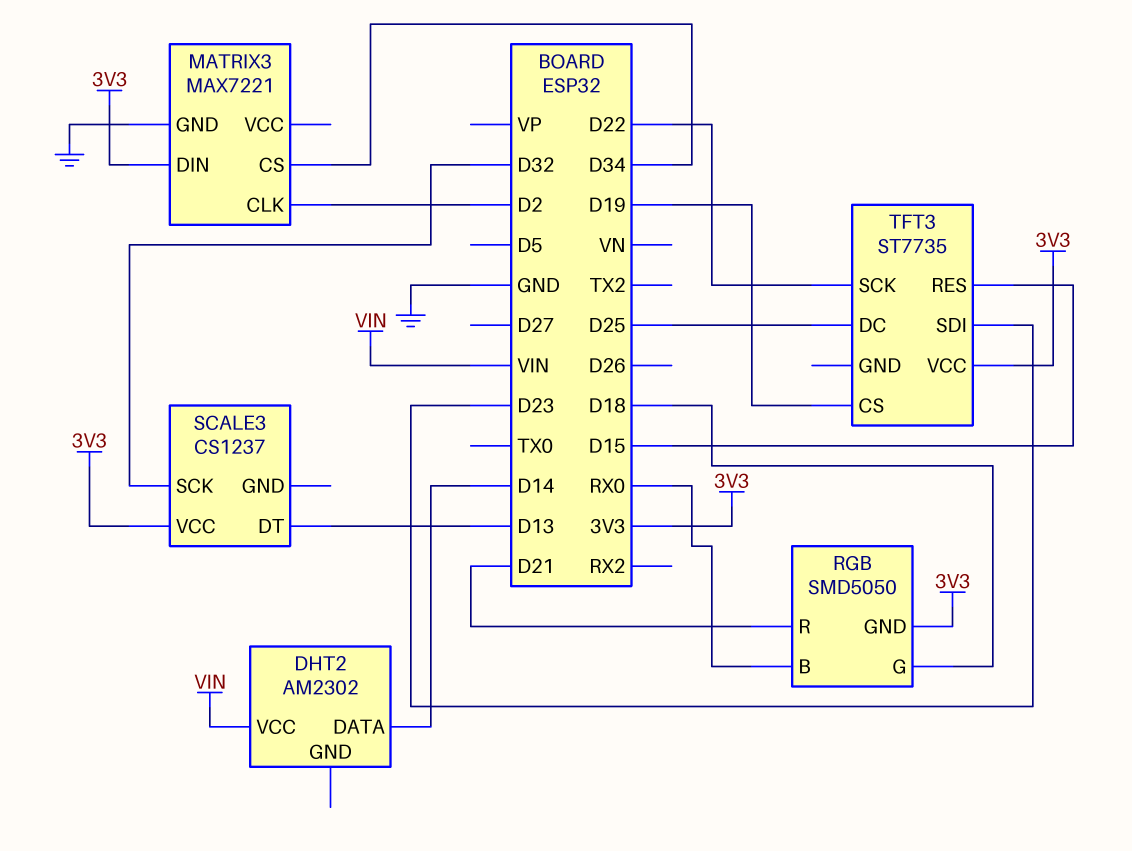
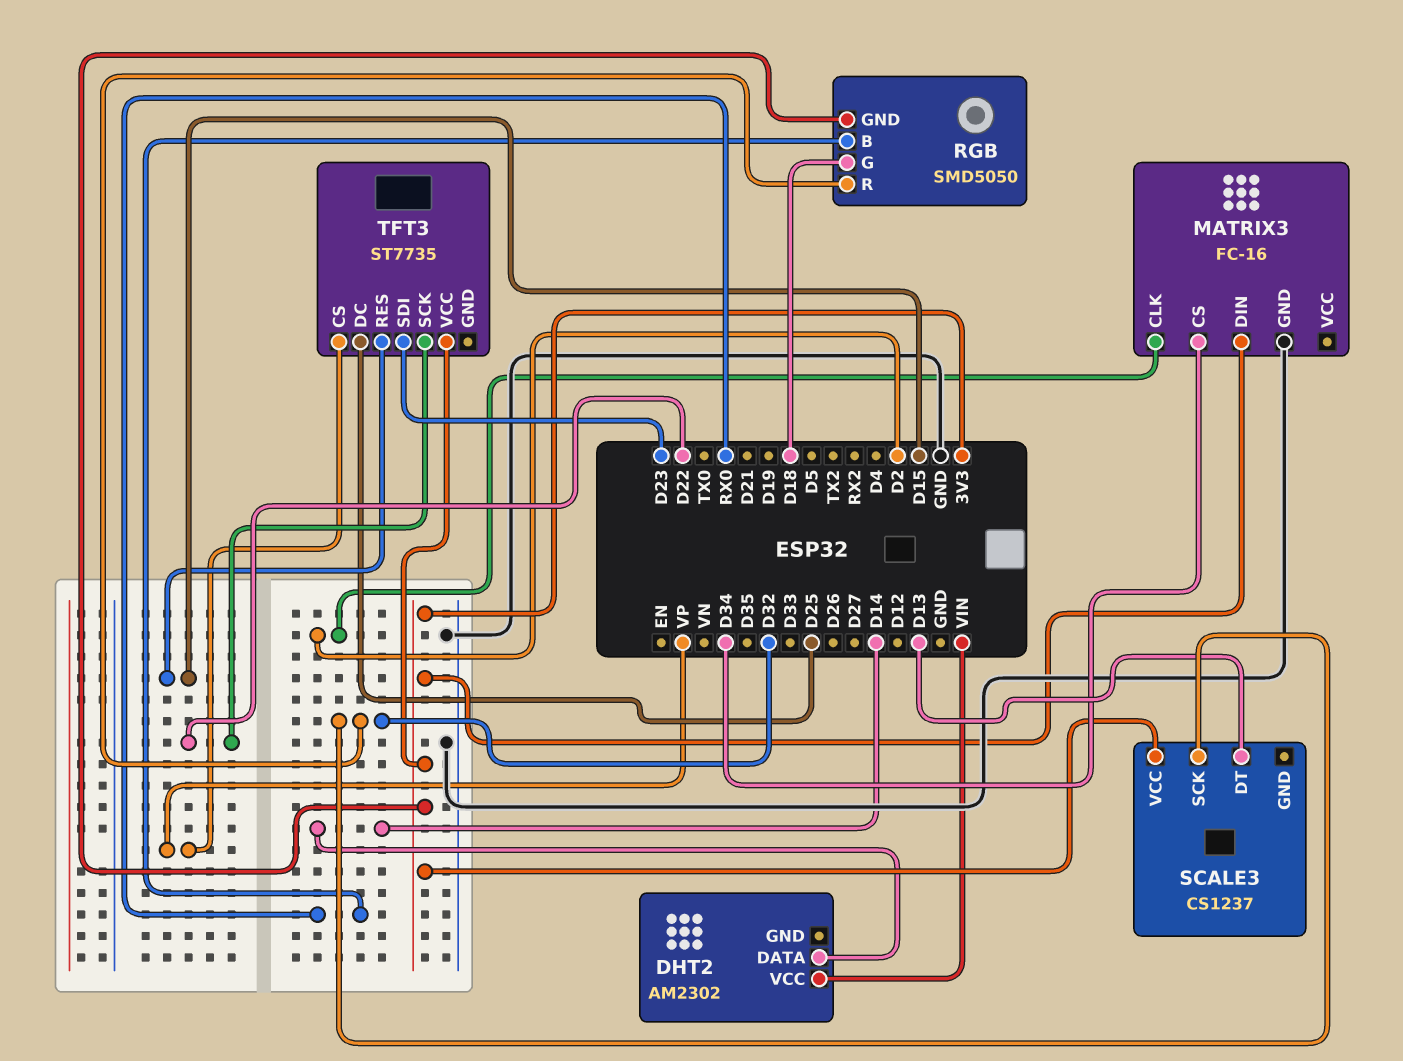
MATRIX3: MAX7221 -> FC-16
RGB pin R: D21 -> D32
TFT3 pin CS: D19 -> VP

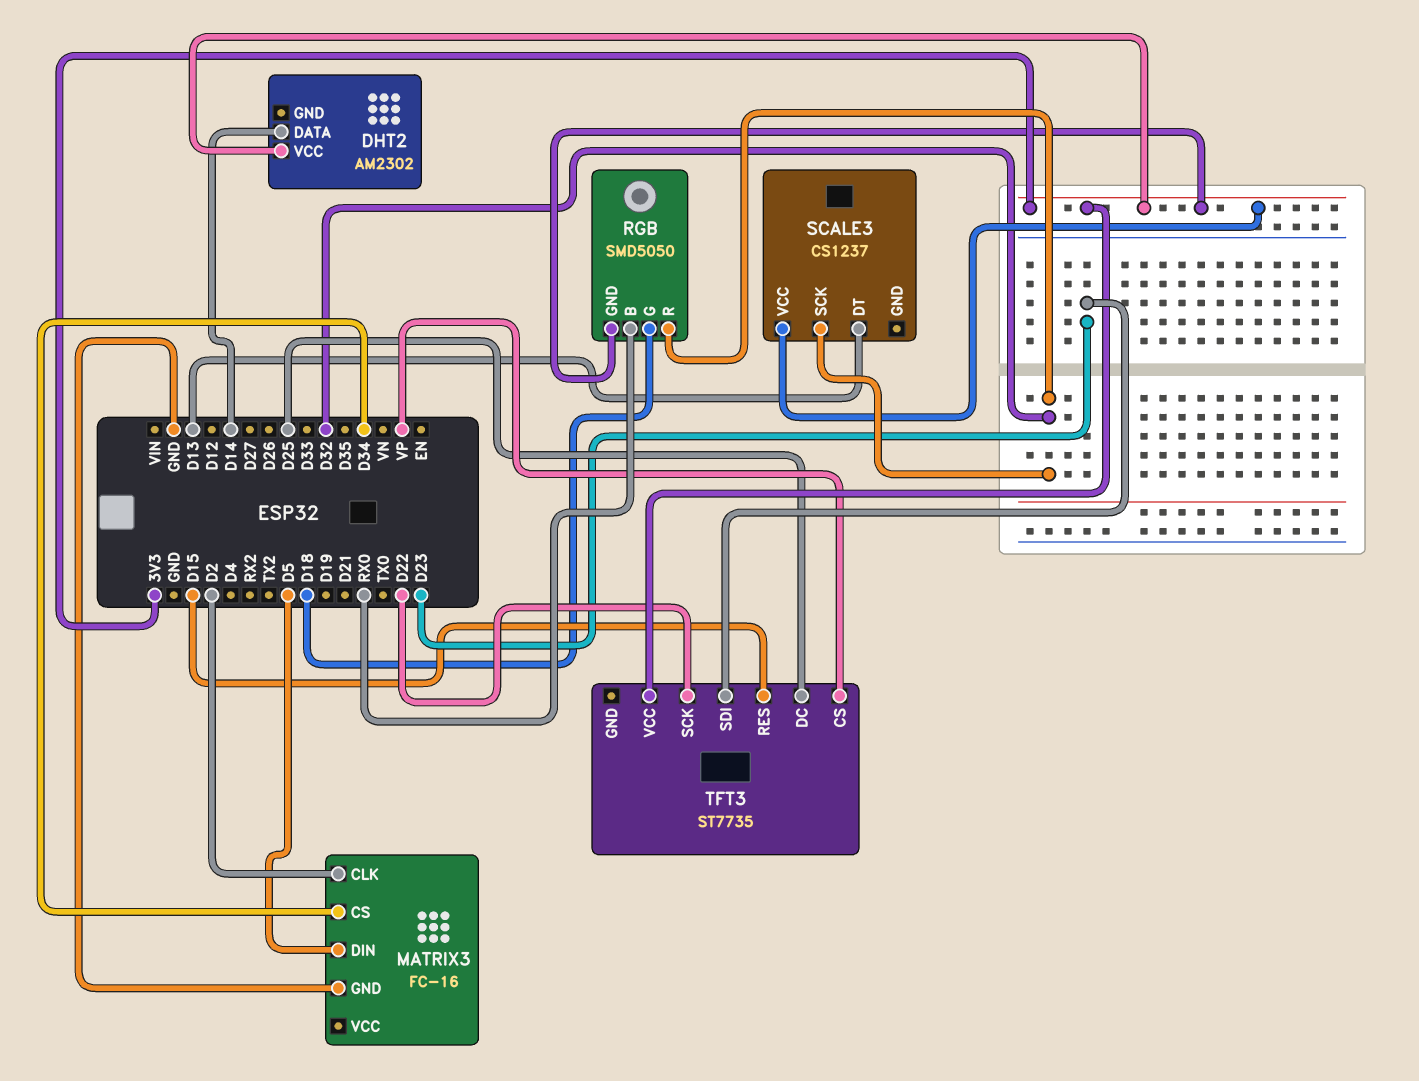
DHT2 pin VCC: VIN -> 3V3
MATRIX3 pin DIN: 3V3 -> D5

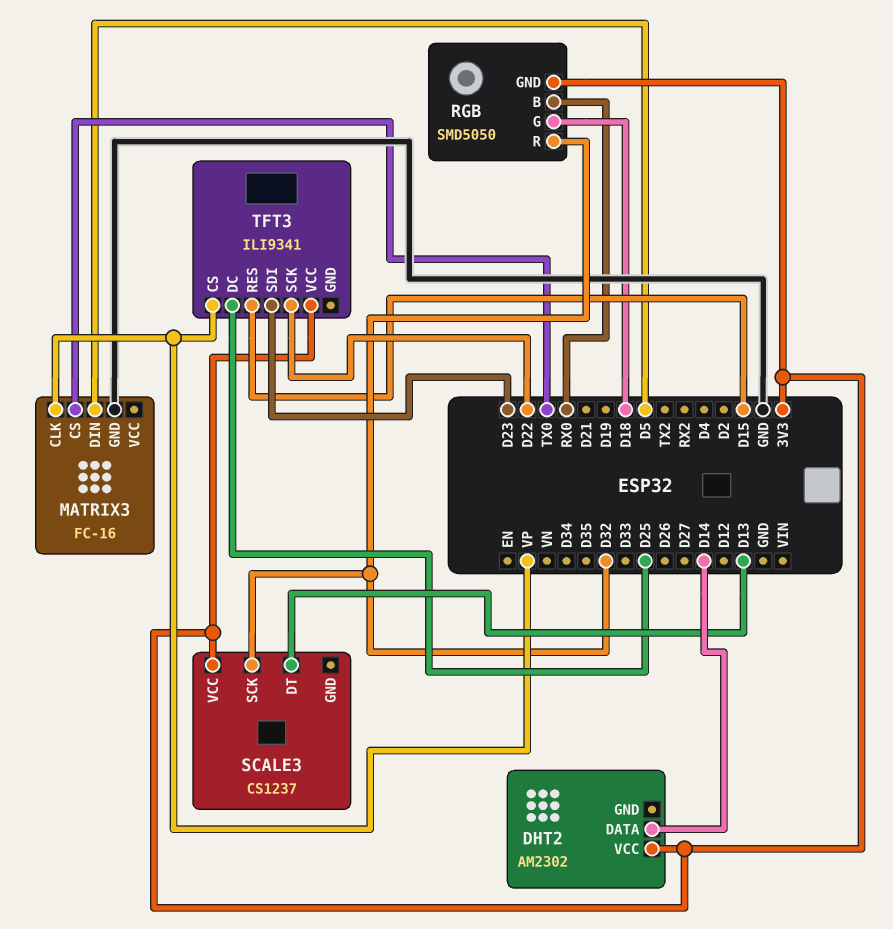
MATRIX3 pin CLK: D2 -> VP
MATRIX3 pin CS: D34 -> TX0
TFT3: ST7735 -> ILI9341

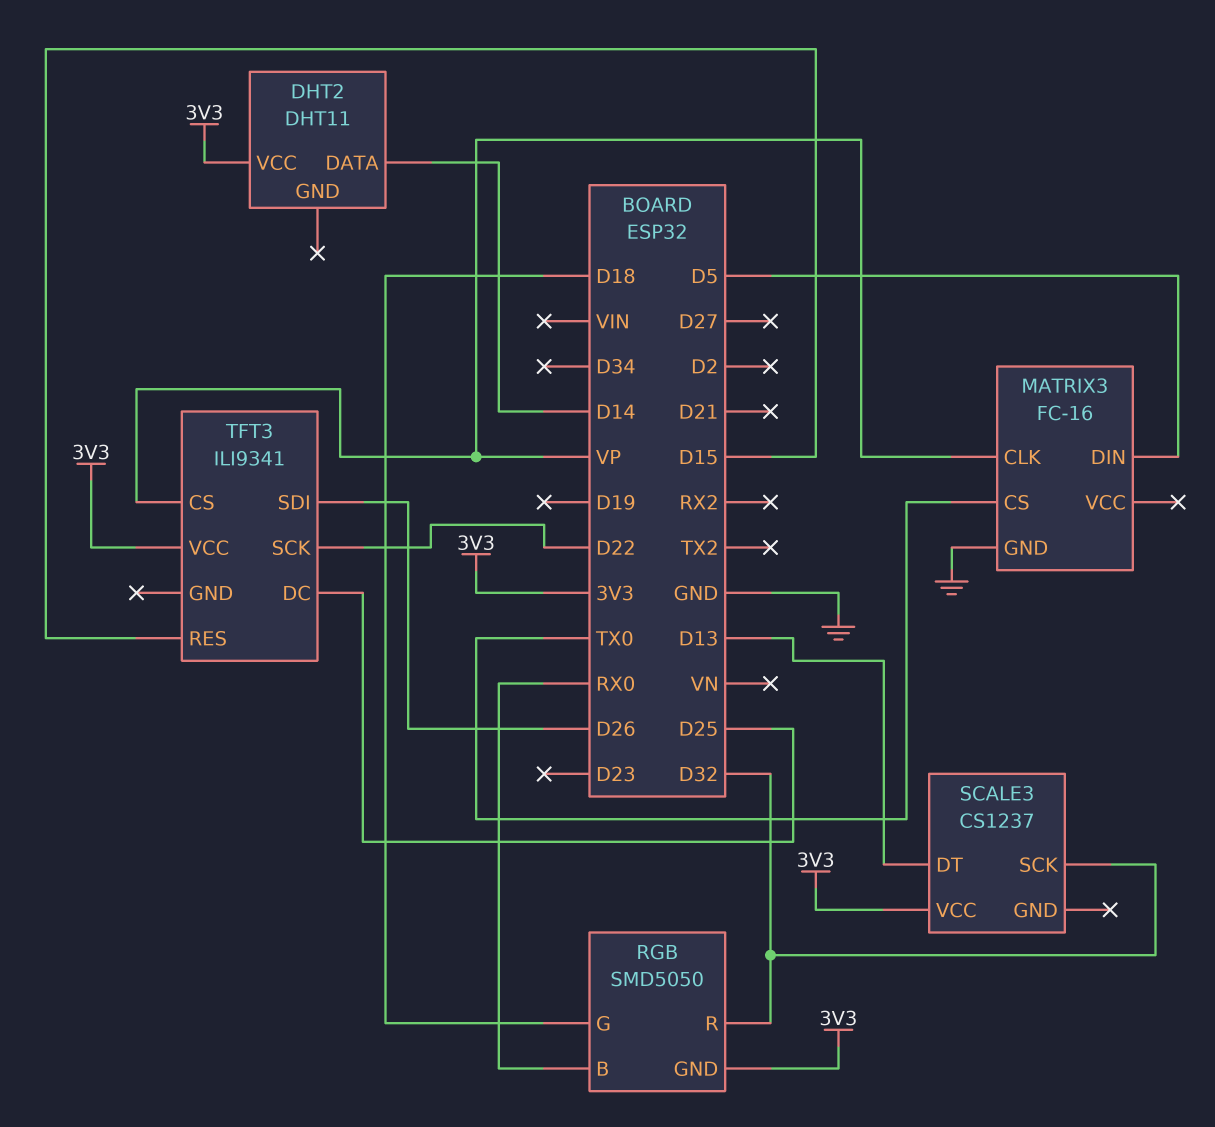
DHT2: AM2302 -> DHT11
TFT3 pin SDI: D23 -> D26

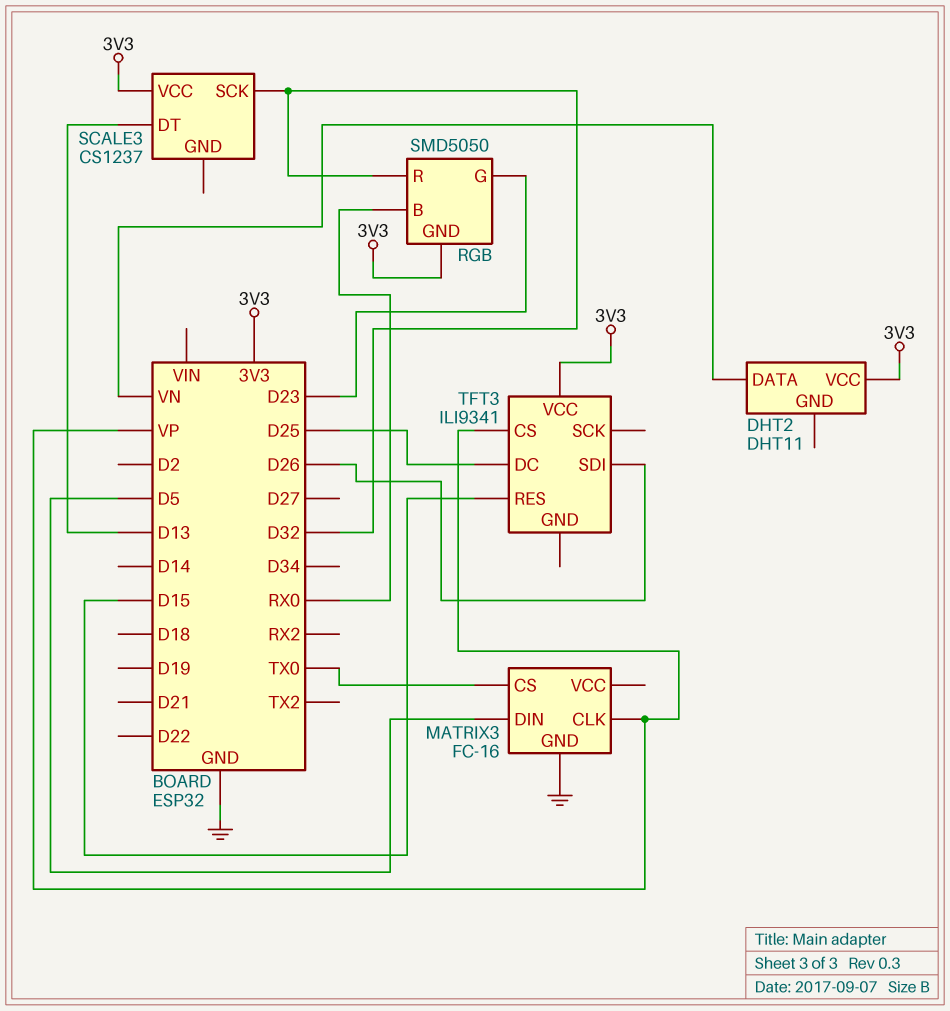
DHT2 pin DATA: D14 -> VN
RGB pin G: D18 -> D23
TFT3 pin SCK: D22 -> none

